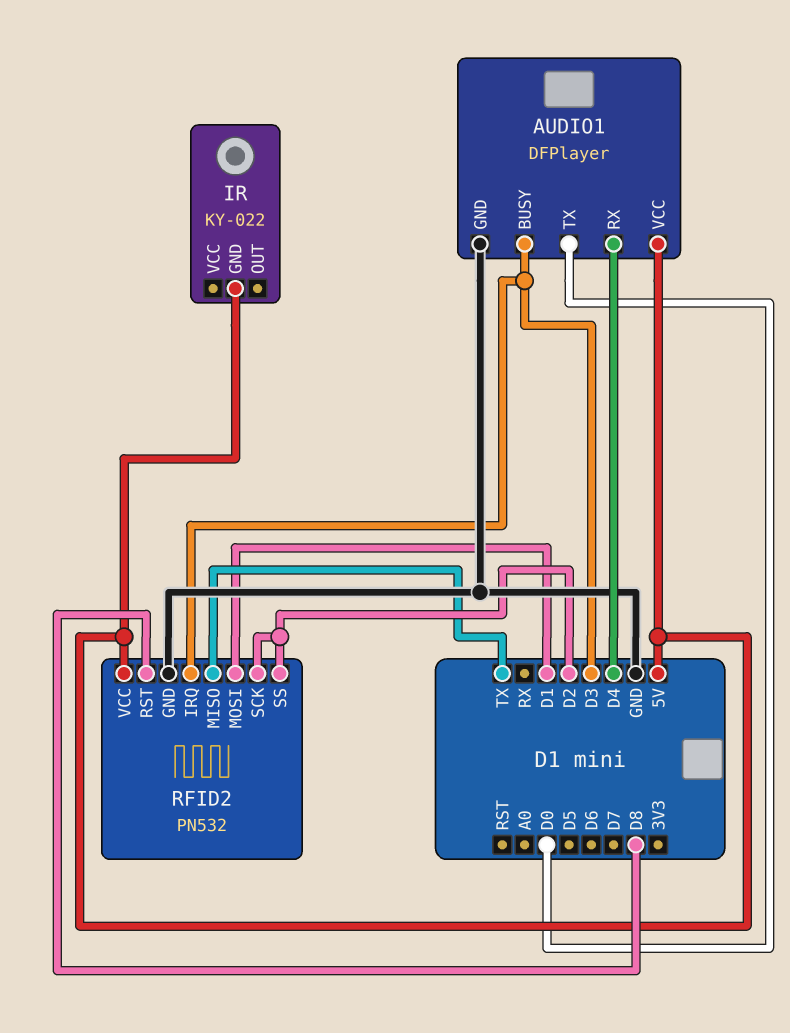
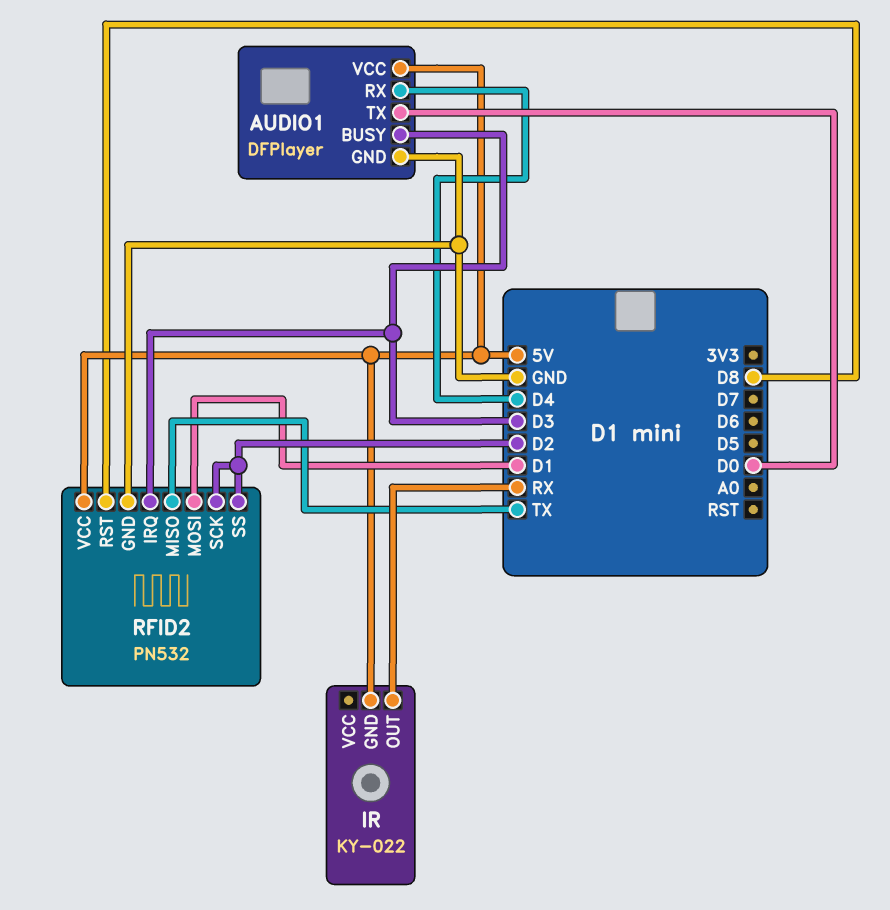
IR pin OUT: none -> RX

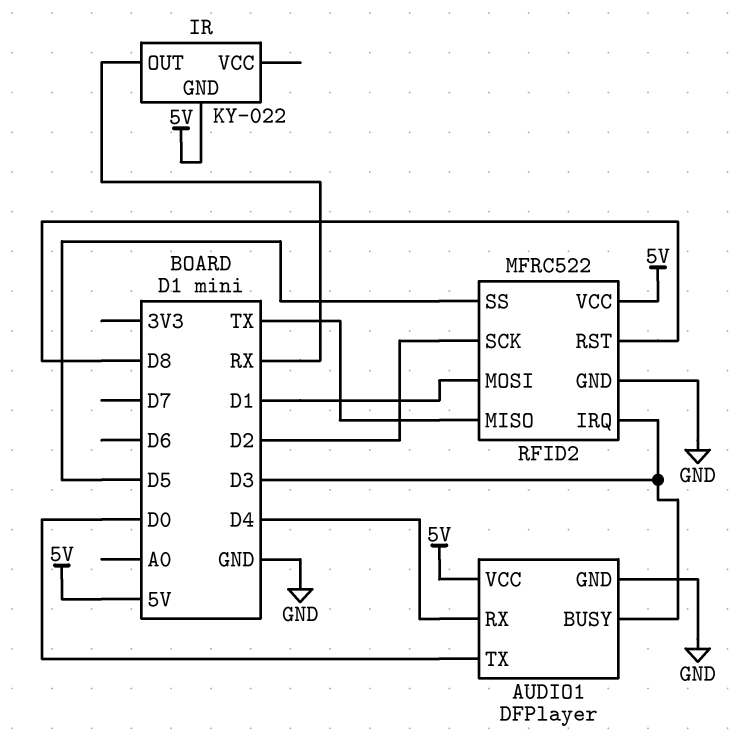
RFID2: PN532 -> MFRC522
RFID2 pin SS: D2 -> D5

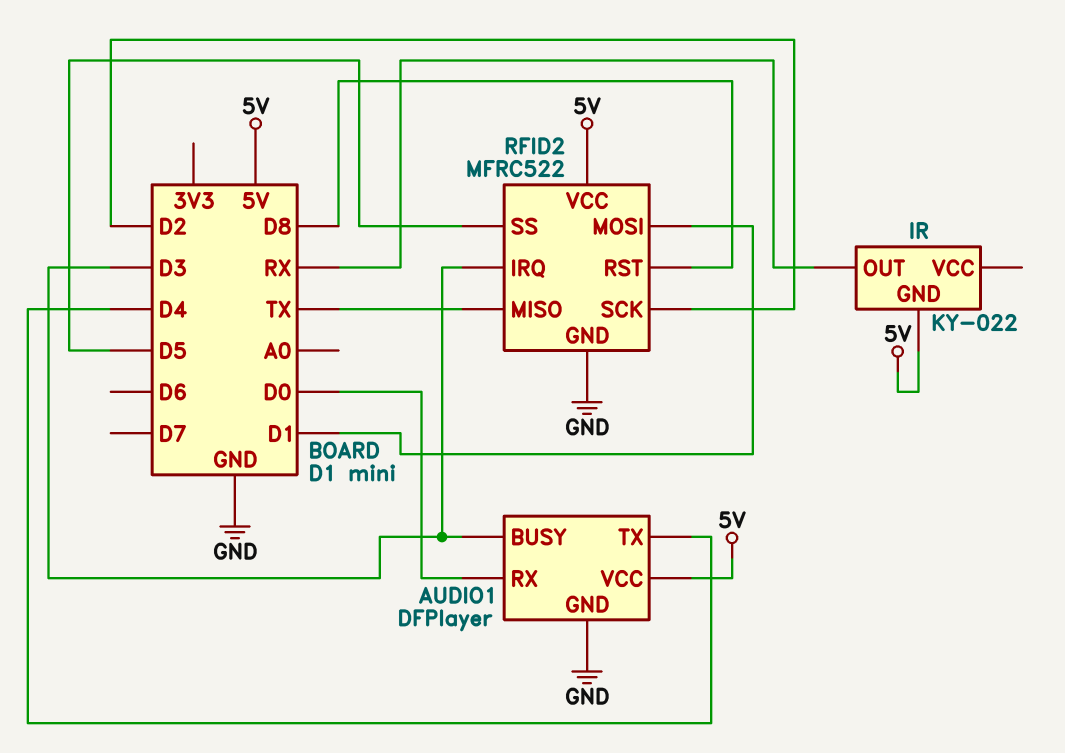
AUDIO1 pin RX: D4 -> D0
AUDIO1 pin TX: D0 -> D4

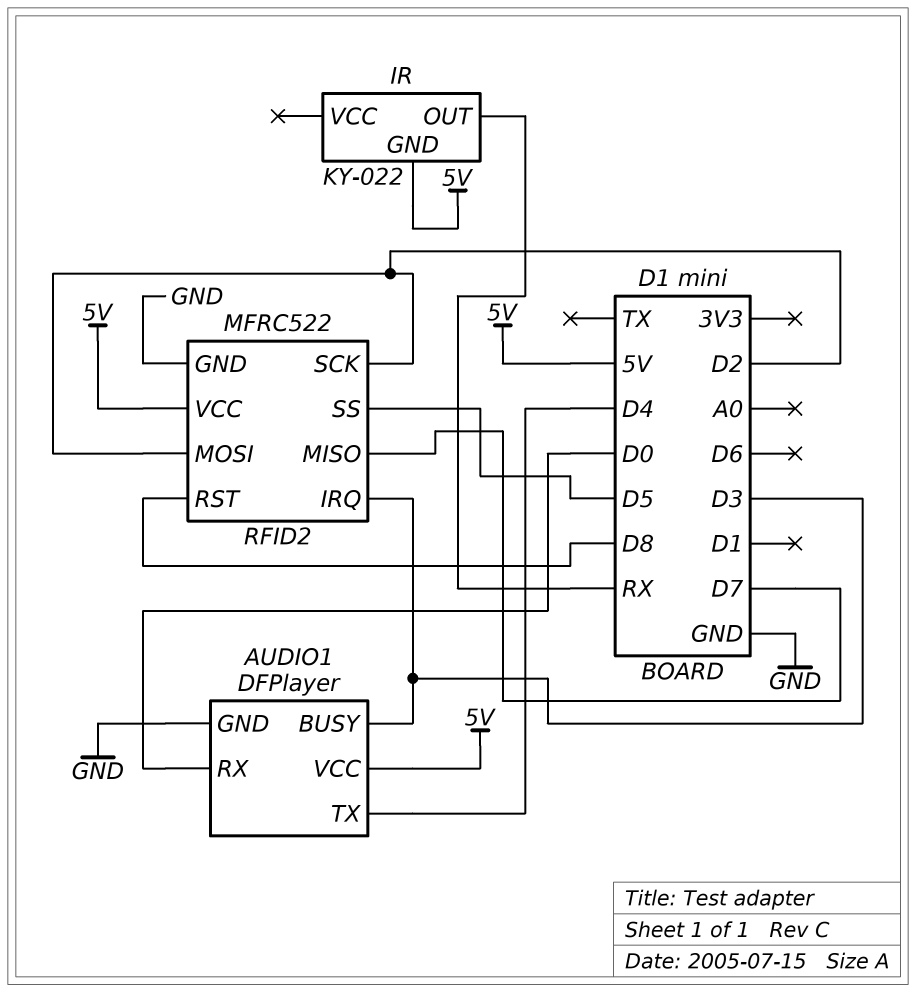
RFID2 pin MISO: TX -> D7
RFID2 pin MOSI: D1 -> D2

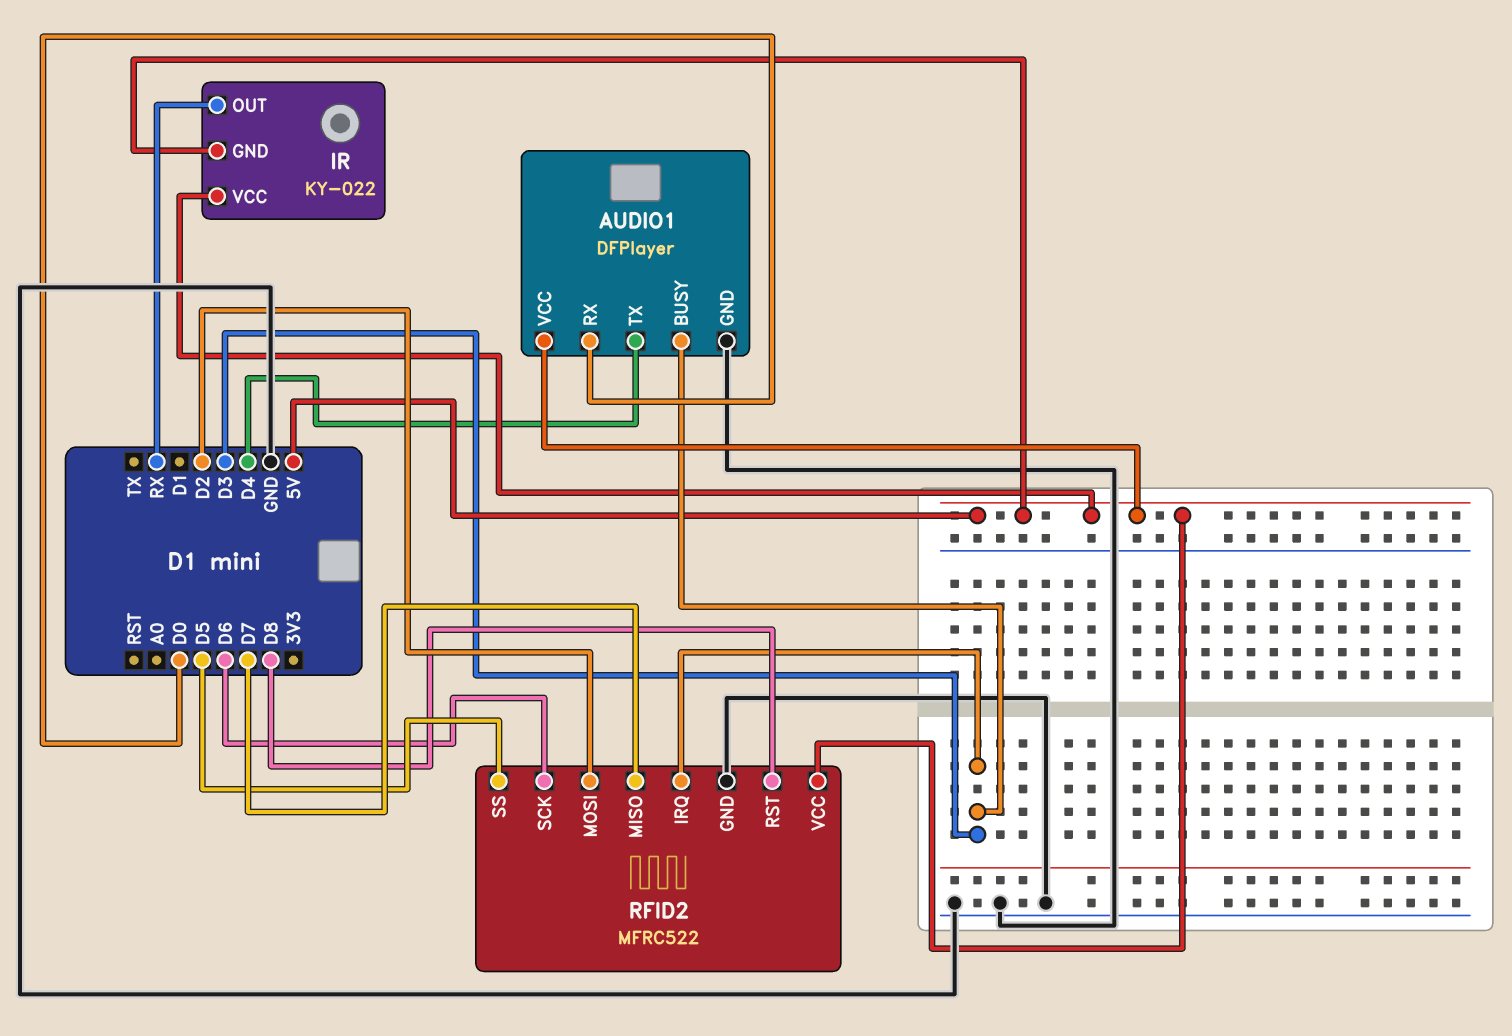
IR pin VCC: none -> 5V
RFID2 pin SCK: D2 -> D6

